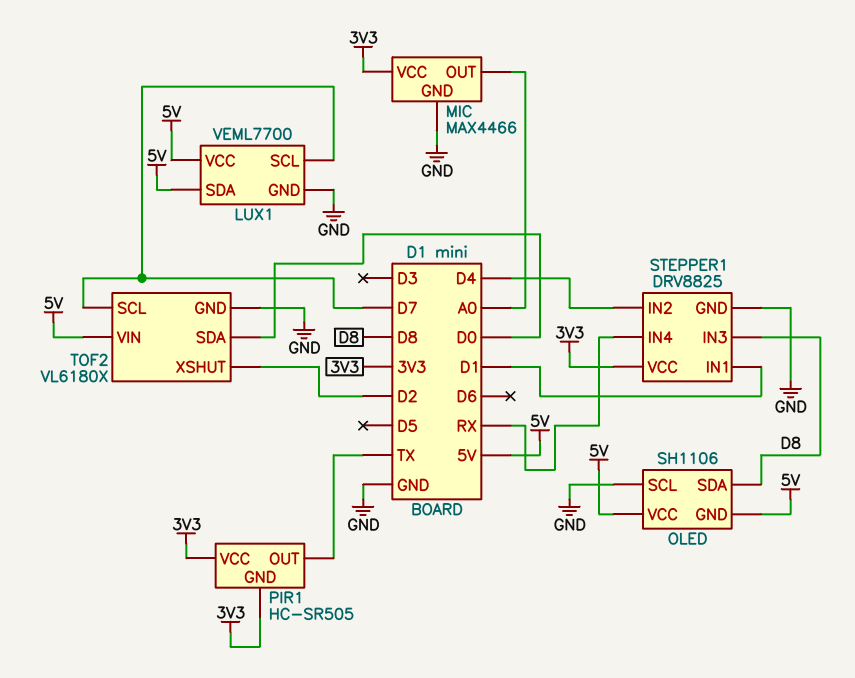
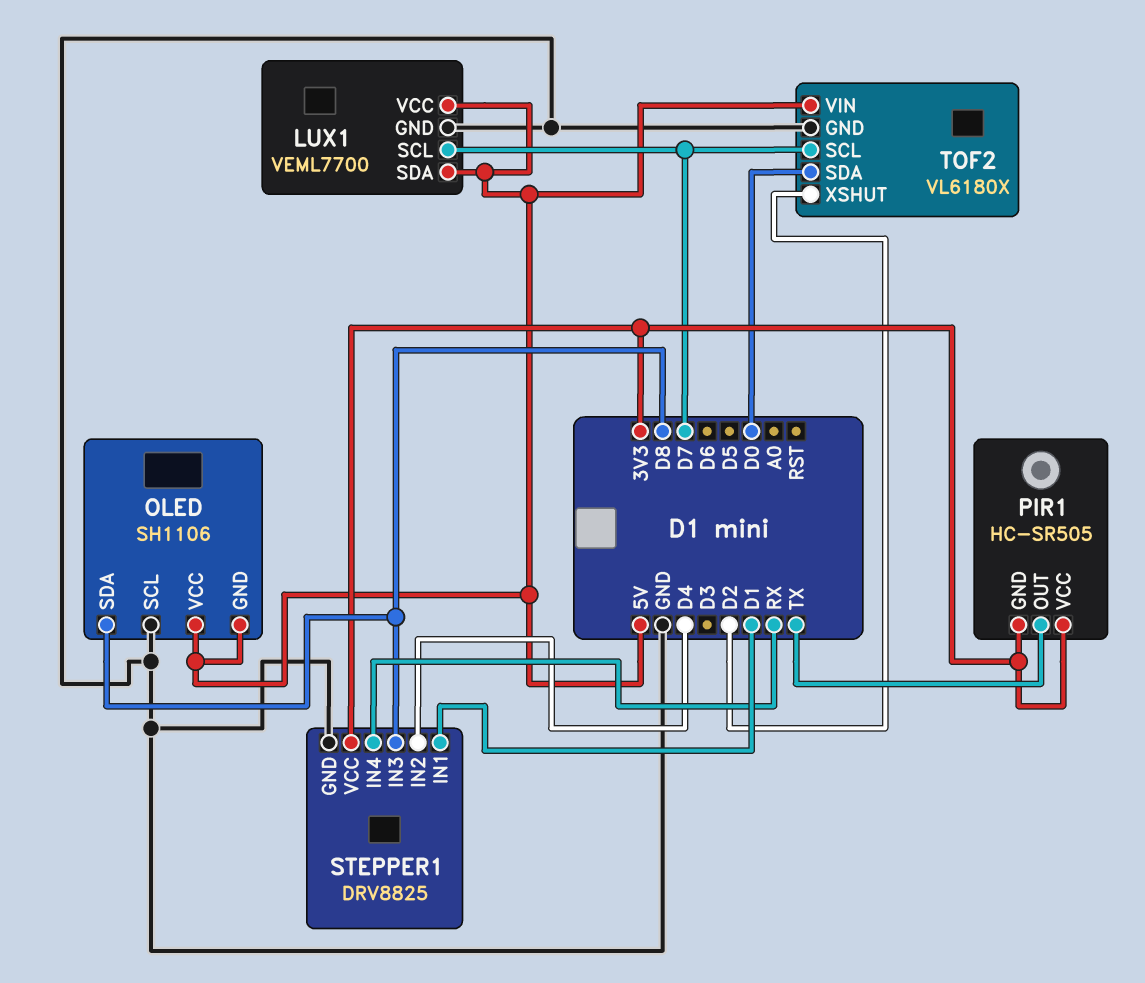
MIC: MAX4466 -> none
MIC pin GND: GND -> none
MIC pin OUT: A0 -> none
MIC pin VCC: 3V3 -> none

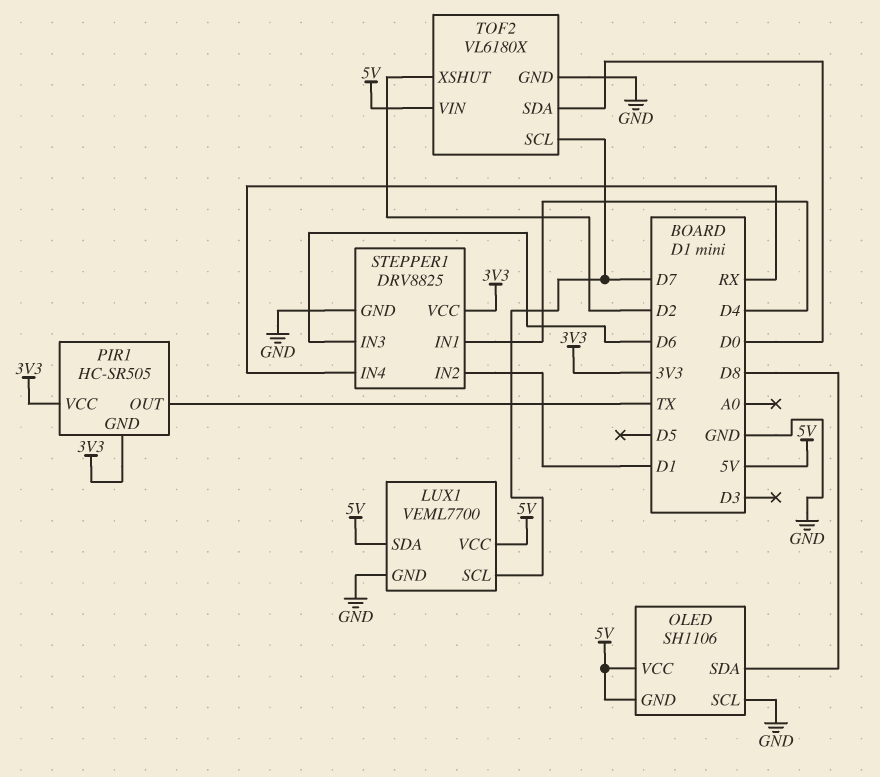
STEPPER1 pin IN1: D1 -> D4
STEPPER1 pin IN2: D4 -> D1
STEPPER1 pin IN3: D8 -> D6

